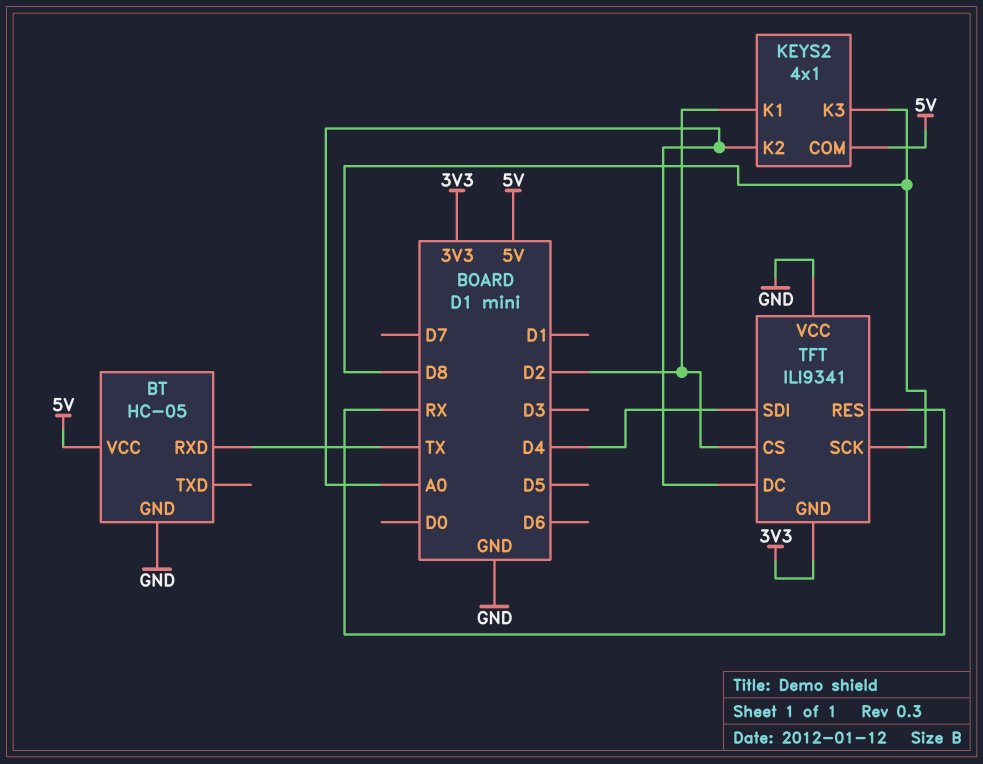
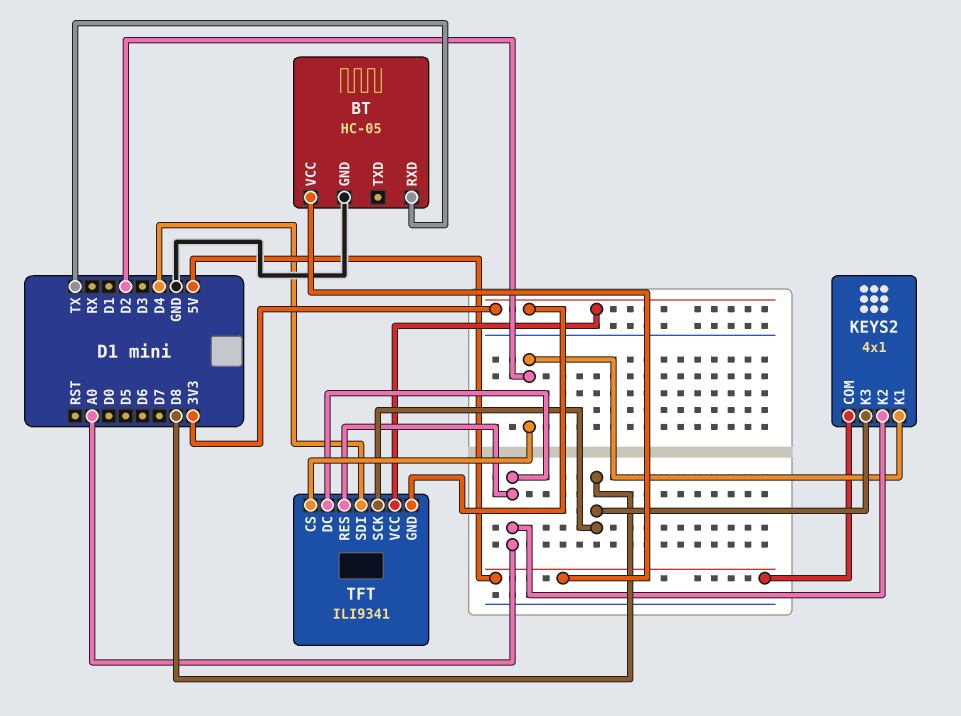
TFT pin RES: RX -> A0
TFT pin VCC: GND -> 3V3

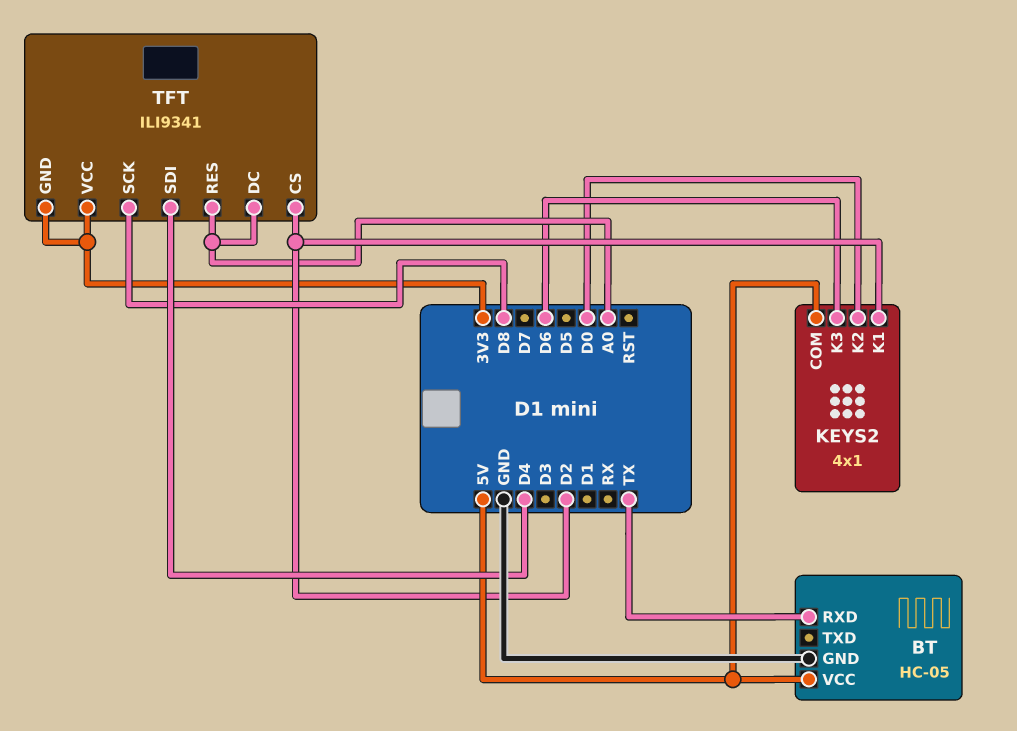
KEYS2 pin K2: A0 -> D0
KEYS2 pin K3: D8 -> D6

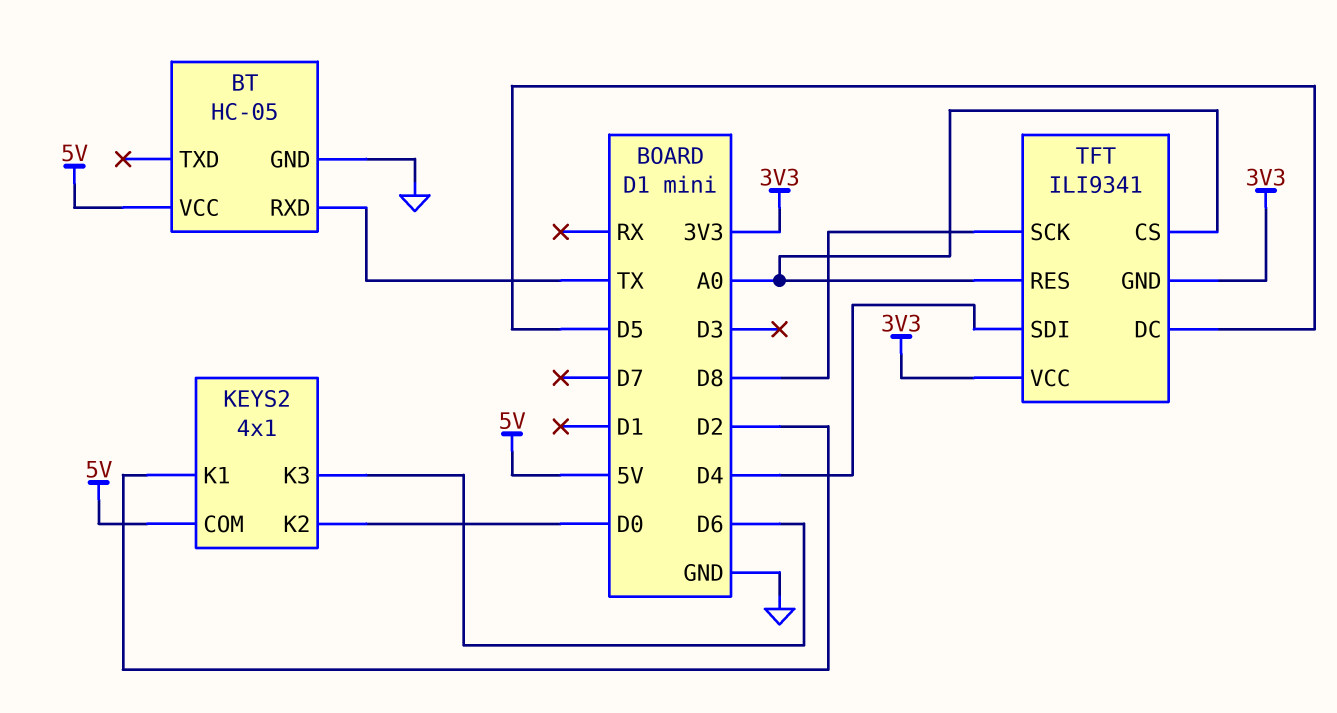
TFT pin CS: D2 -> A0
TFT pin DC: A0 -> D5

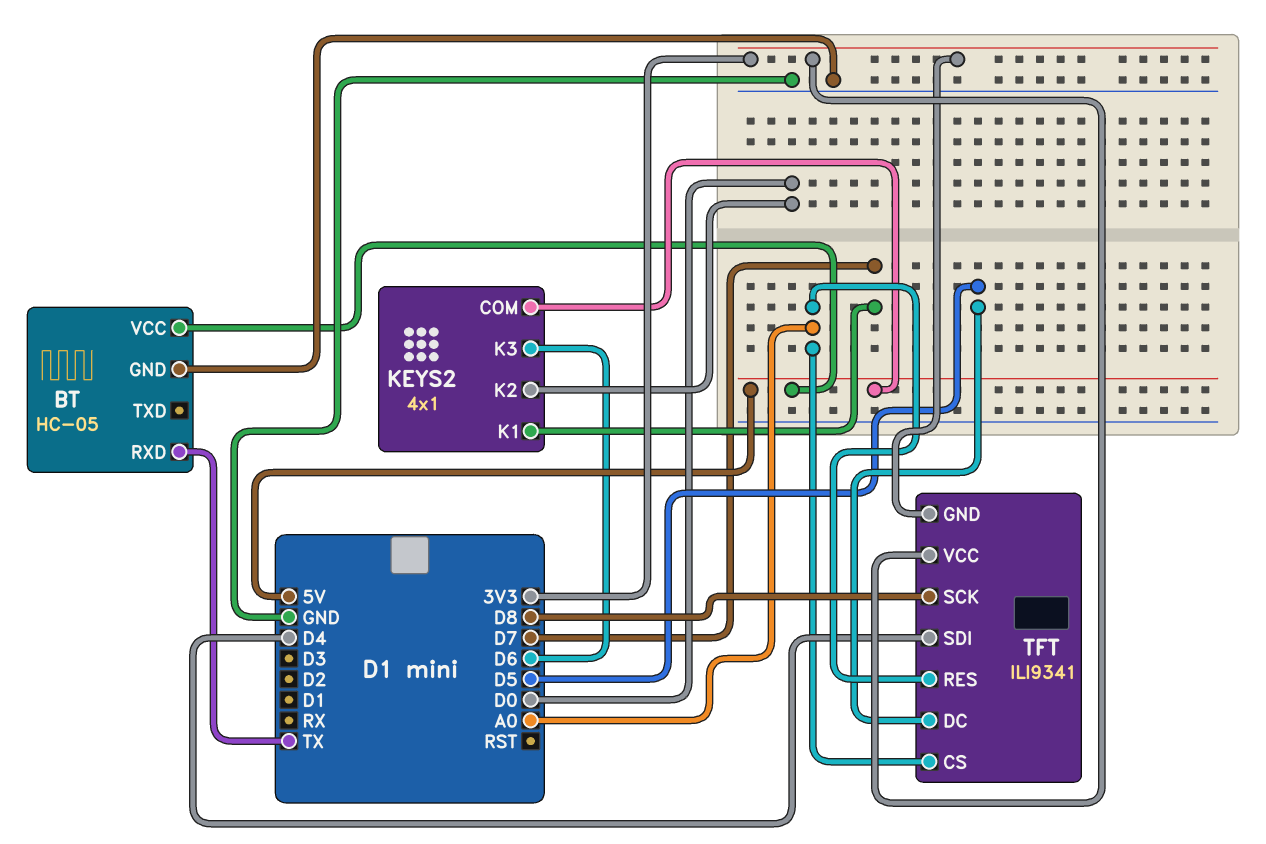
KEYS2 pin K1: D2 -> D7

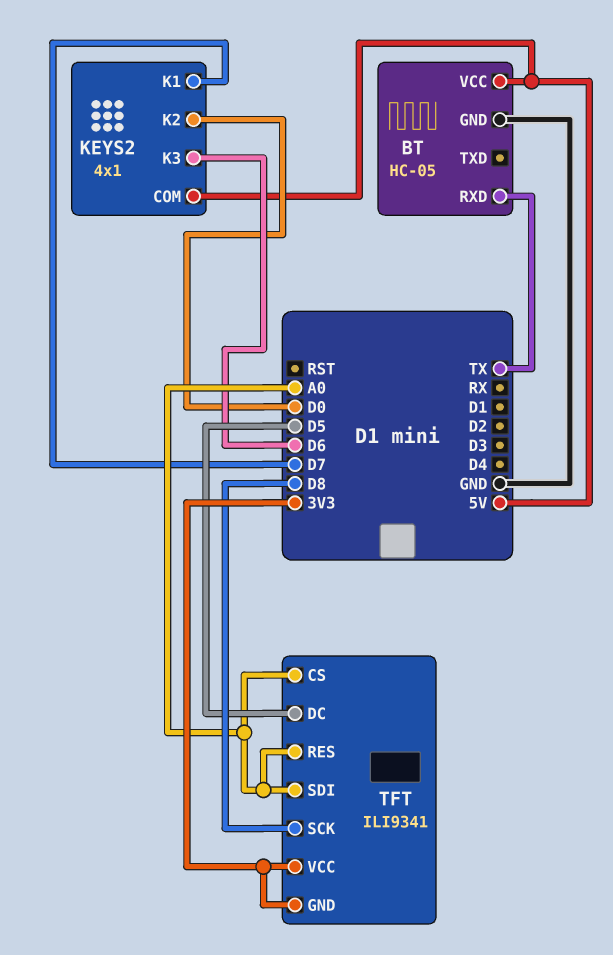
TFT pin SDI: D4 -> A0

